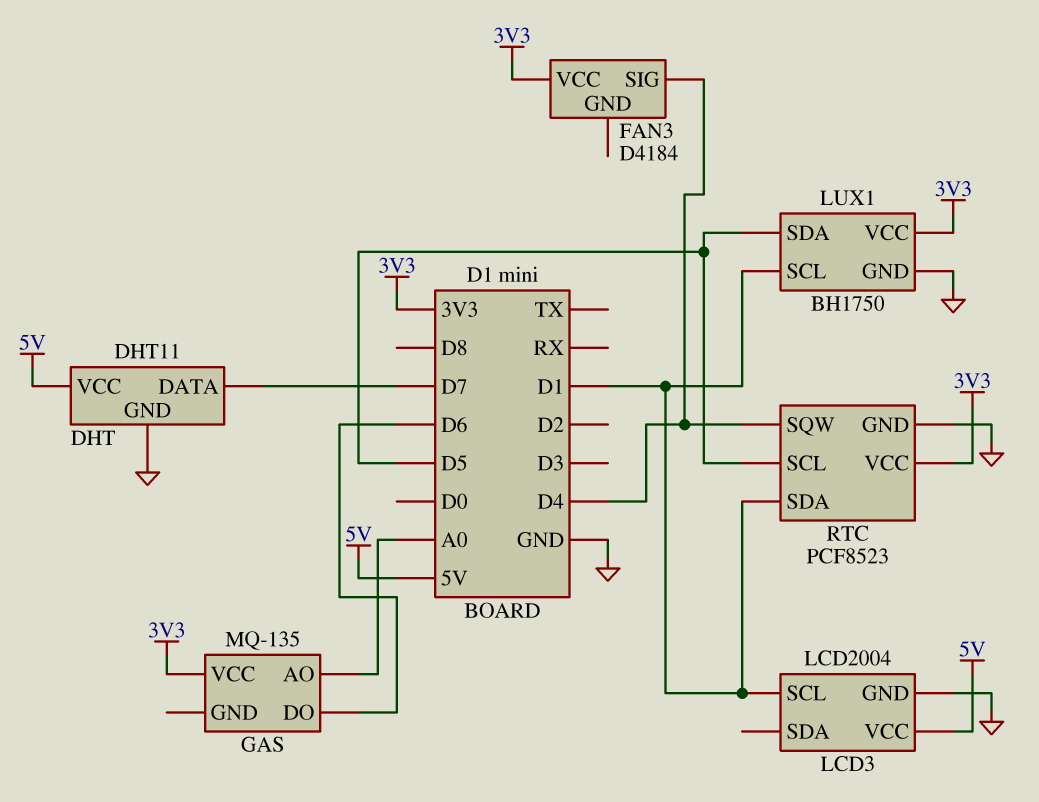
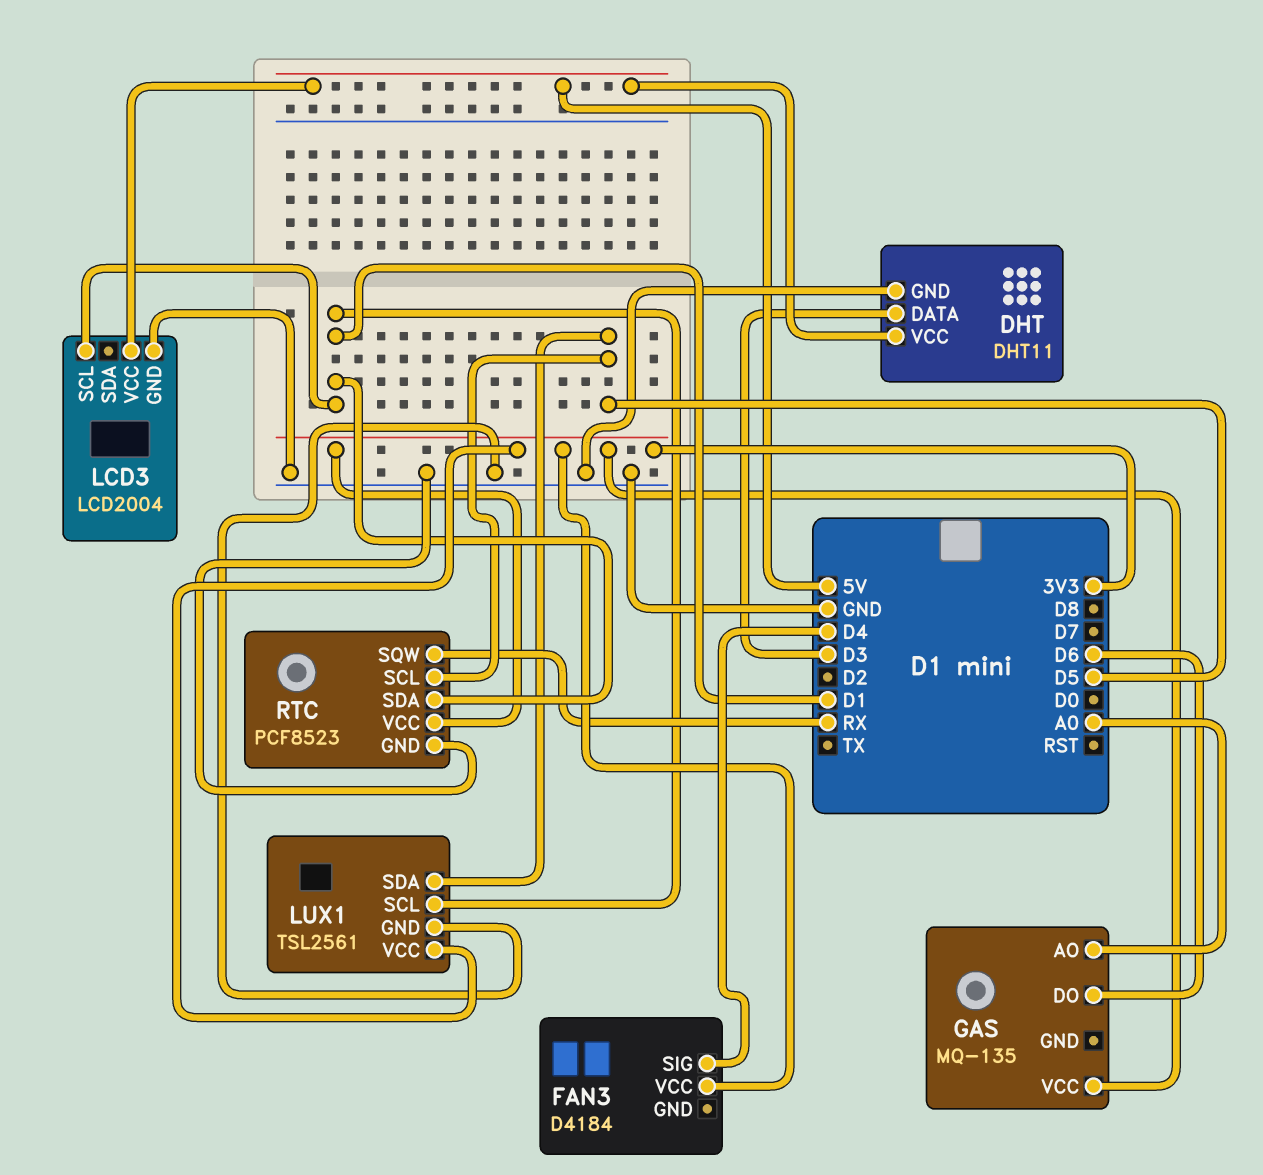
DHT pin DATA: D7 -> D3
LUX1: BH1750 -> TSL2561
RTC pin SQW: D4 -> RX

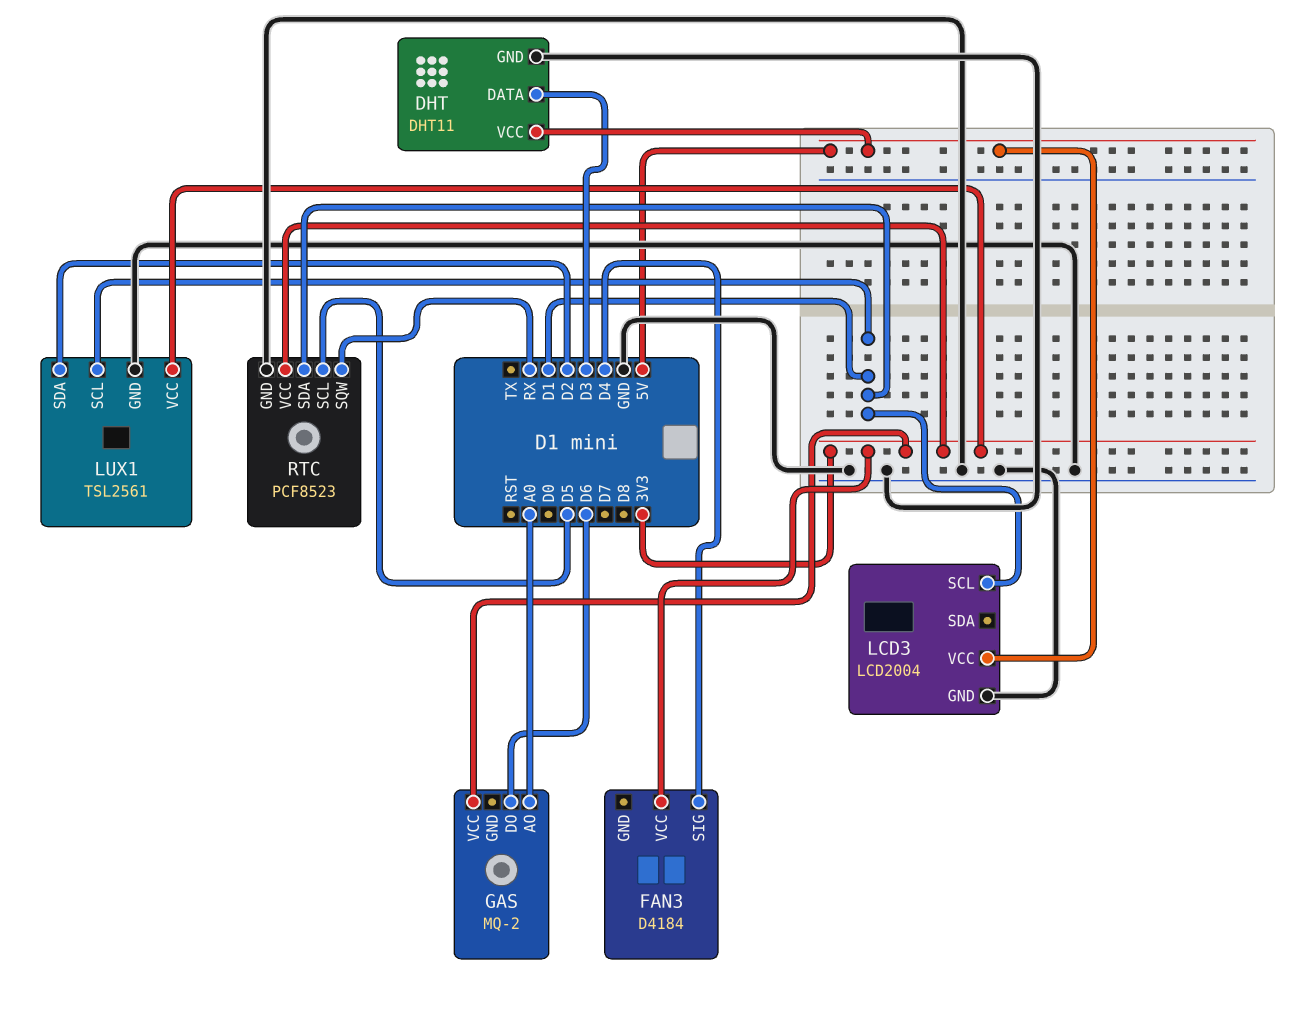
GAS: MQ-135 -> MQ-2
LUX1 pin SDA: D5 -> D2

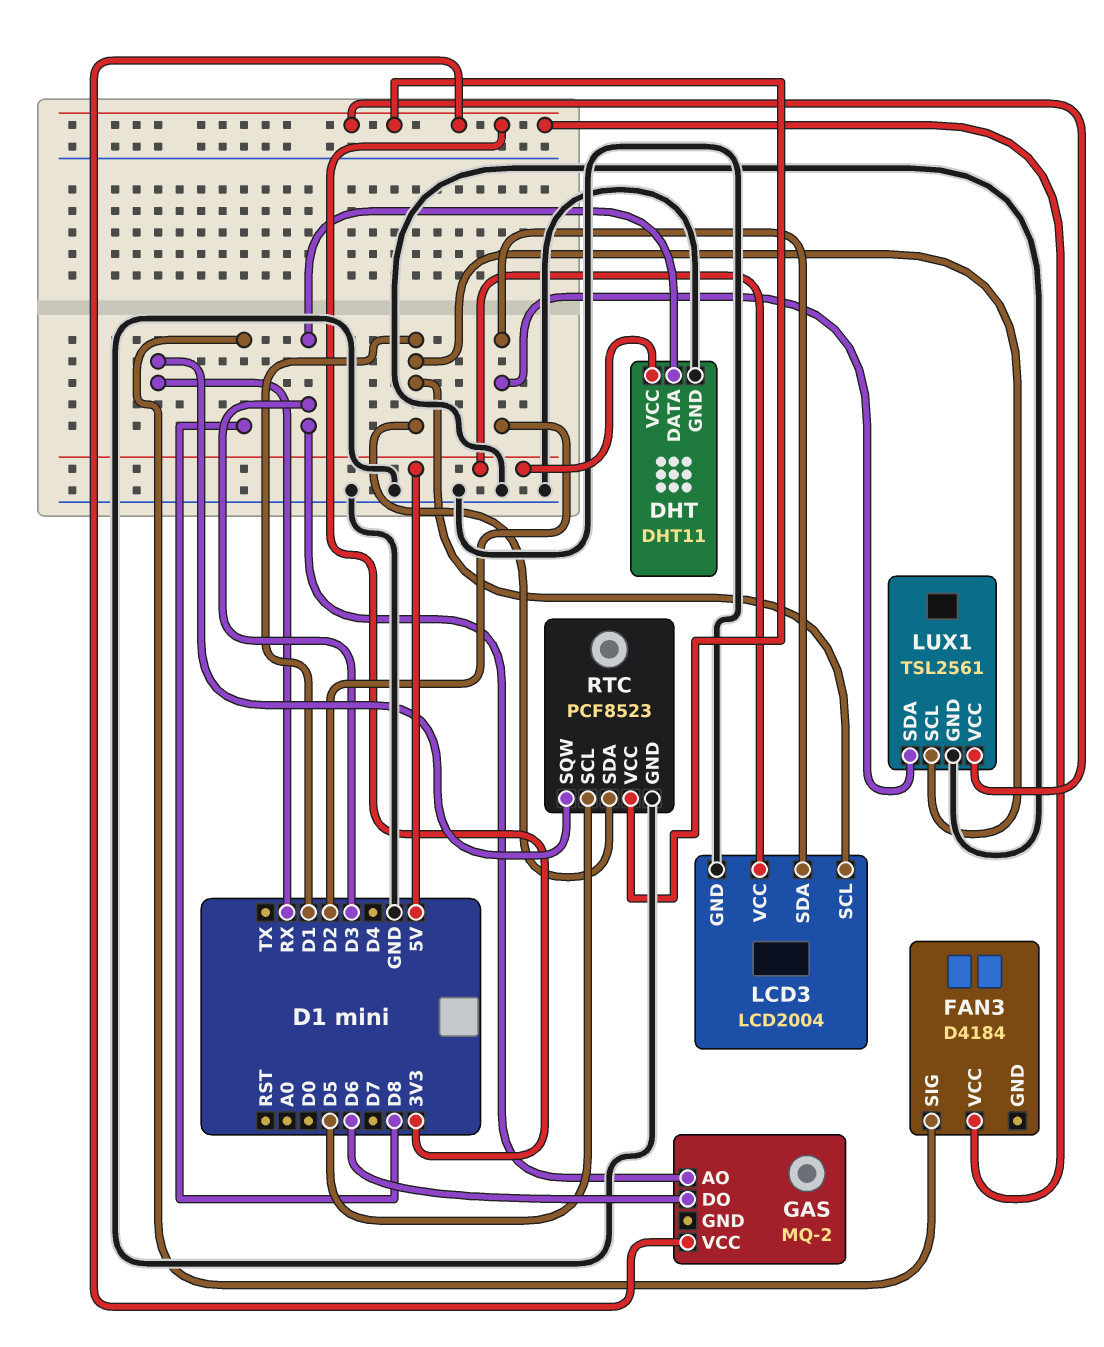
FAN3 pin SIG: D4 -> D8
GAS pin AO: A0 -> D3
LCD3 pin SDA: none -> D2

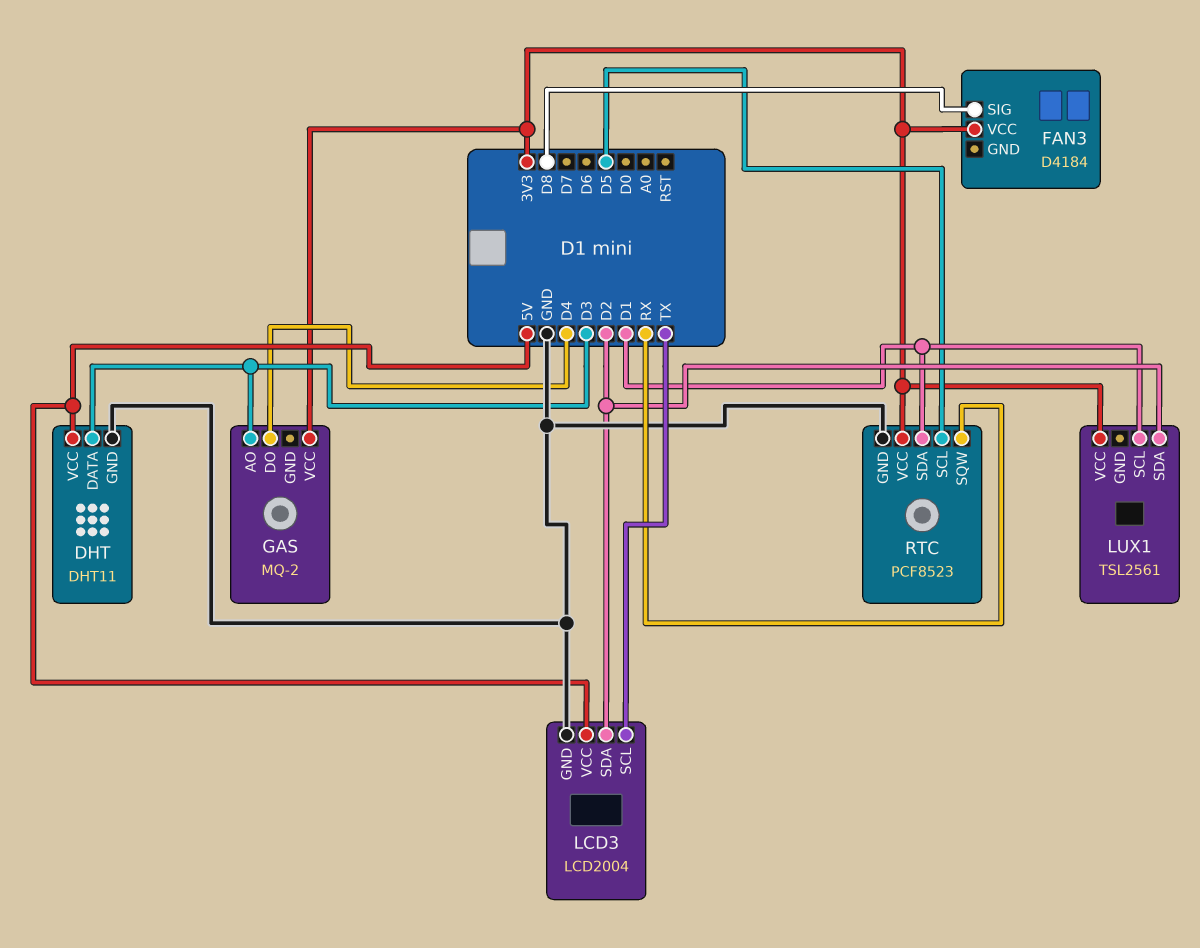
GAS pin DO: D6 -> D4
LCD3 pin SCL: D1 -> TX
LUX1 pin GND: GND -> none

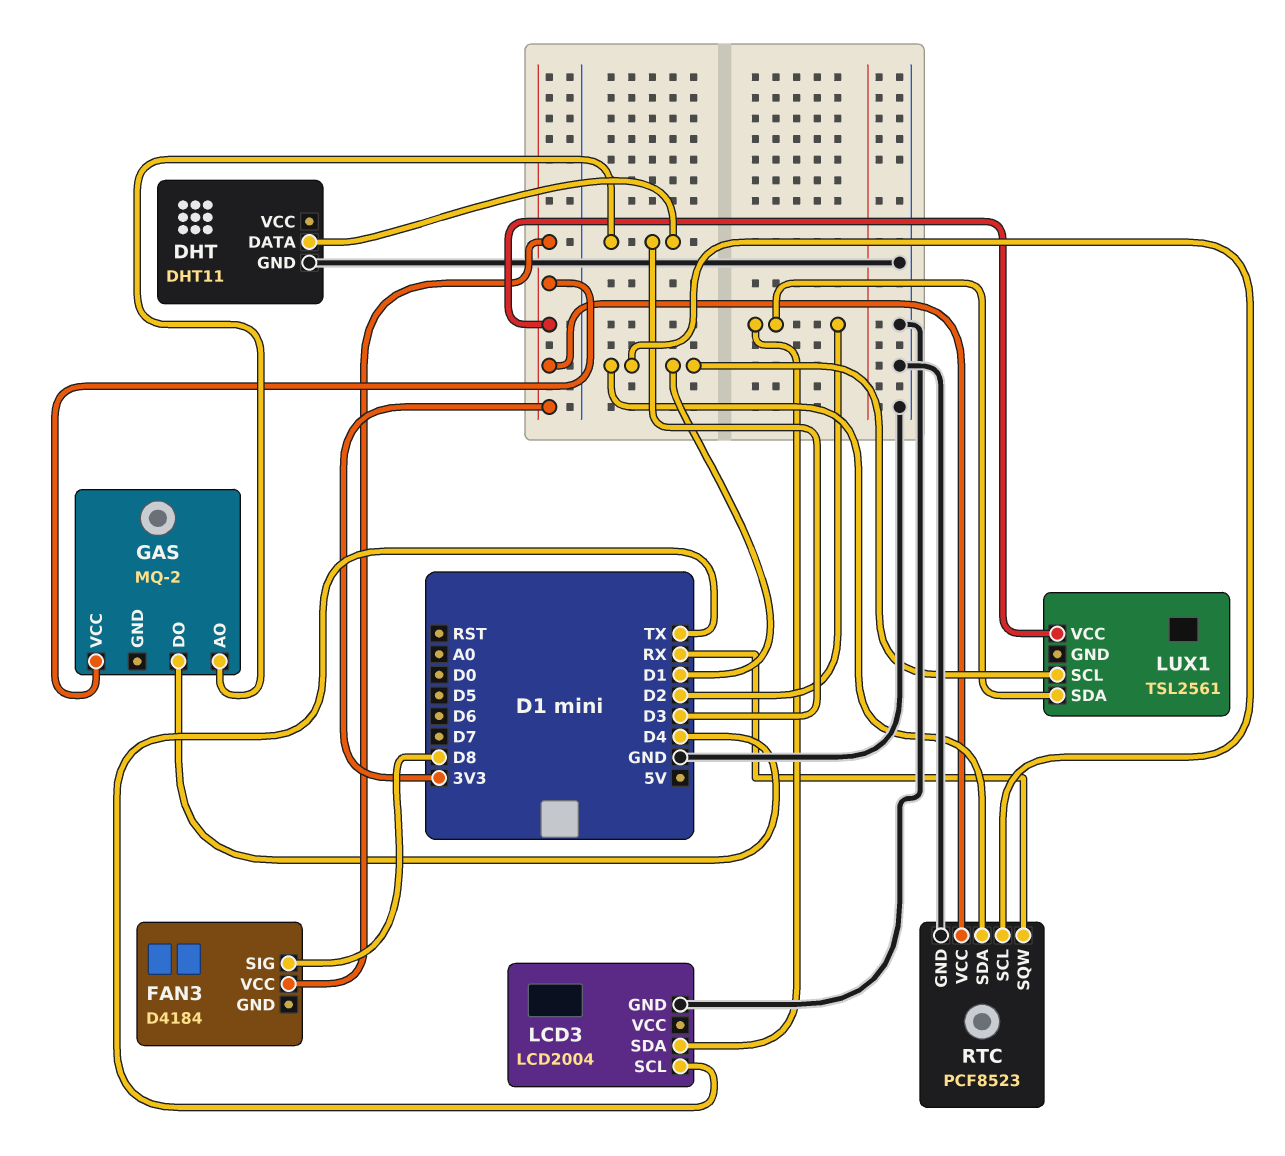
DHT pin VCC: 5V -> none
LCD3 pin VCC: 5V -> none
RTC pin SCL: D5 -> D1

